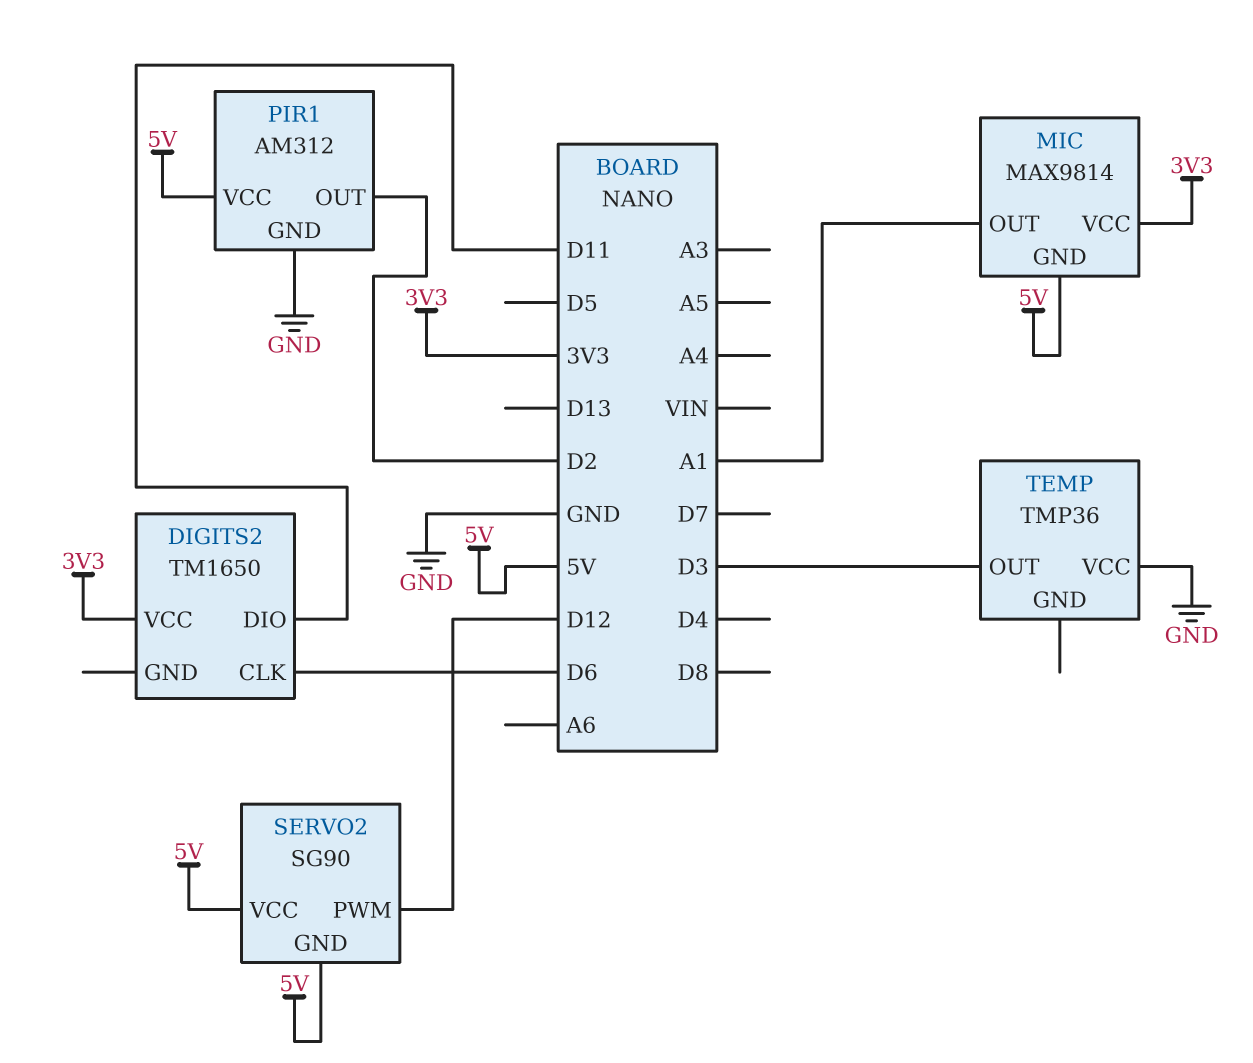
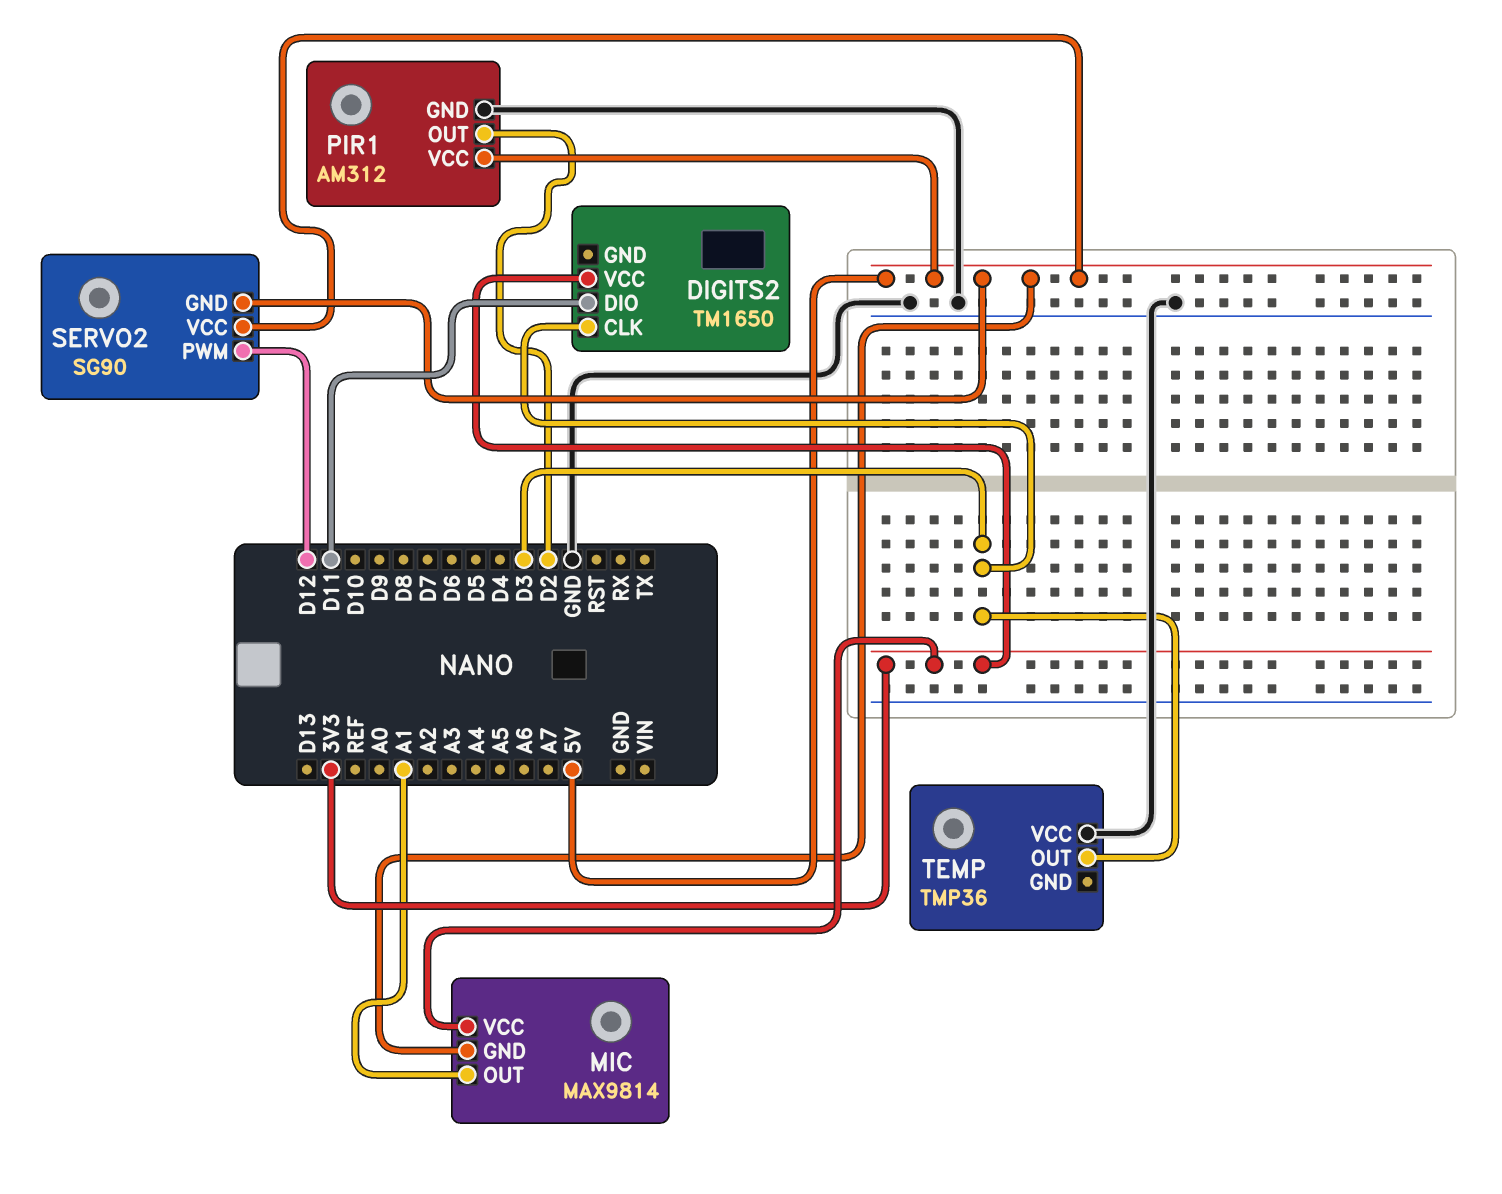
DIGITS2 pin CLK: D6 -> D3

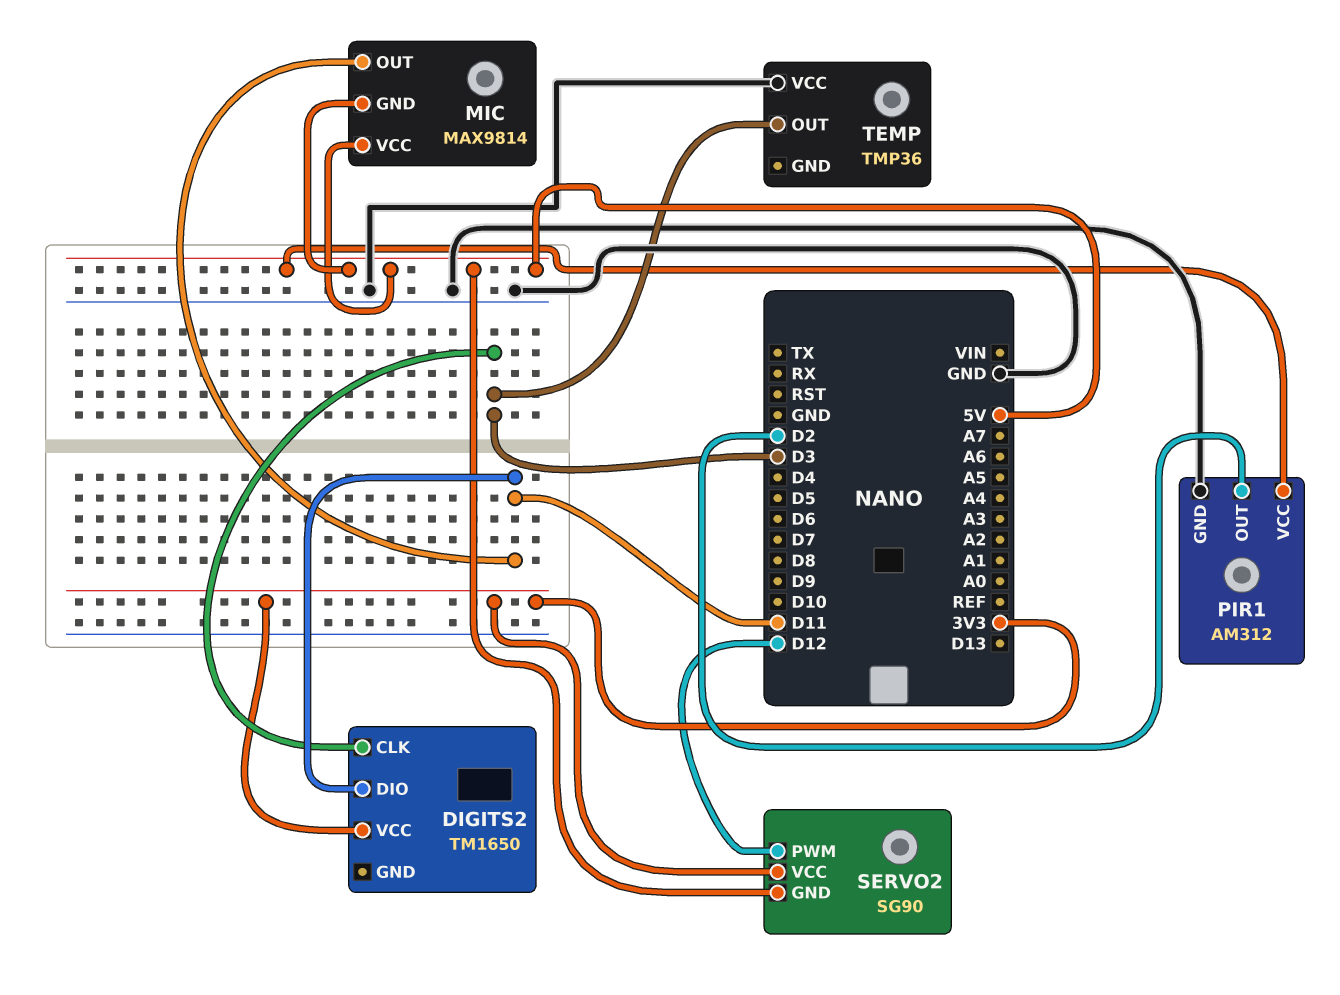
MIC pin OUT: A1 -> D11
MIC pin VCC: 3V3 -> 5V
SERVO2 pin VCC: 5V -> 3V3

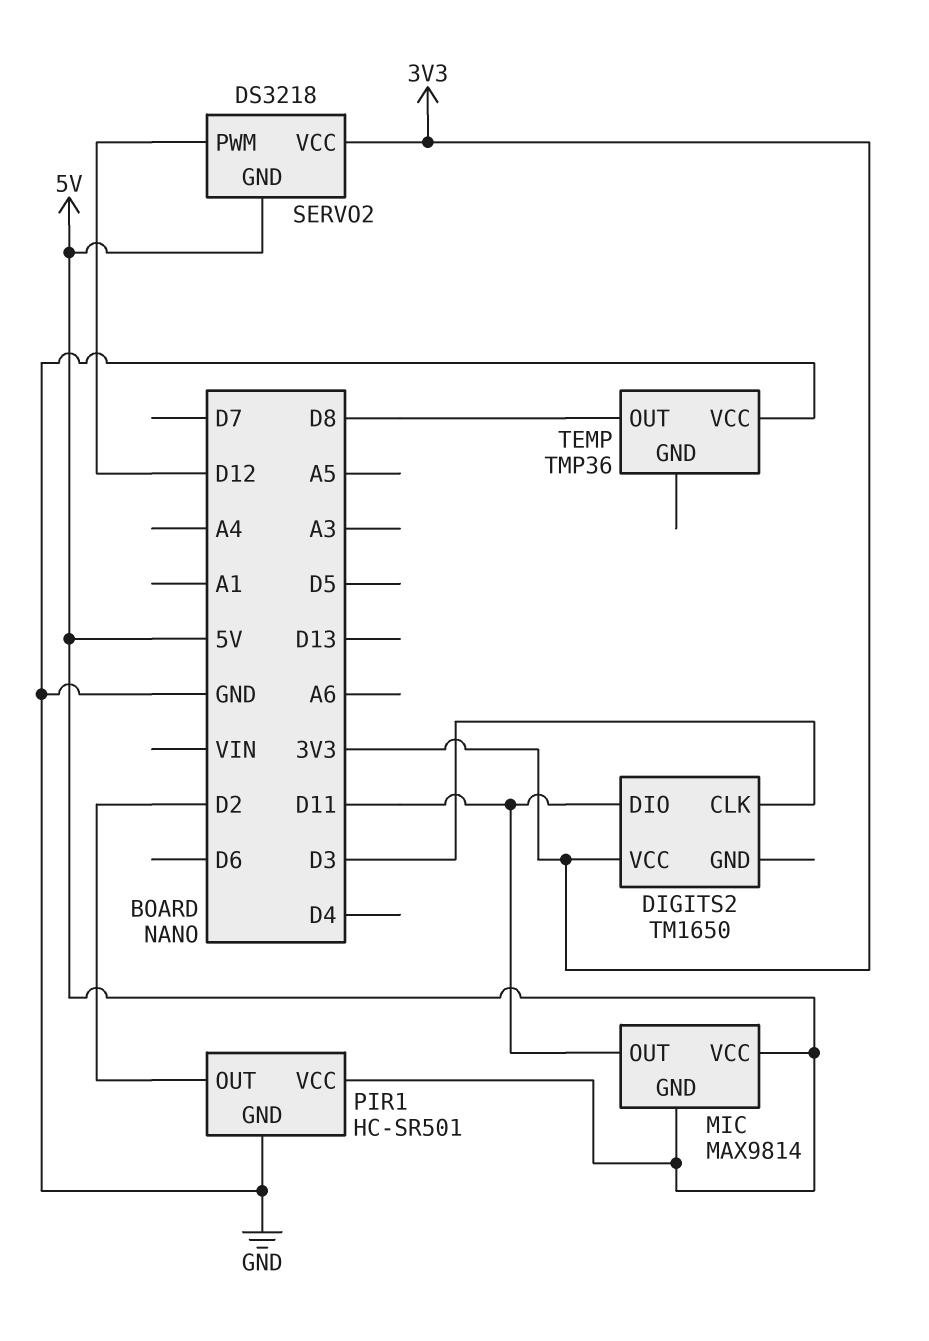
PIR1: AM312 -> HC-SR501
SERVO2: SG90 -> DS3218
TEMP pin OUT: D3 -> D8

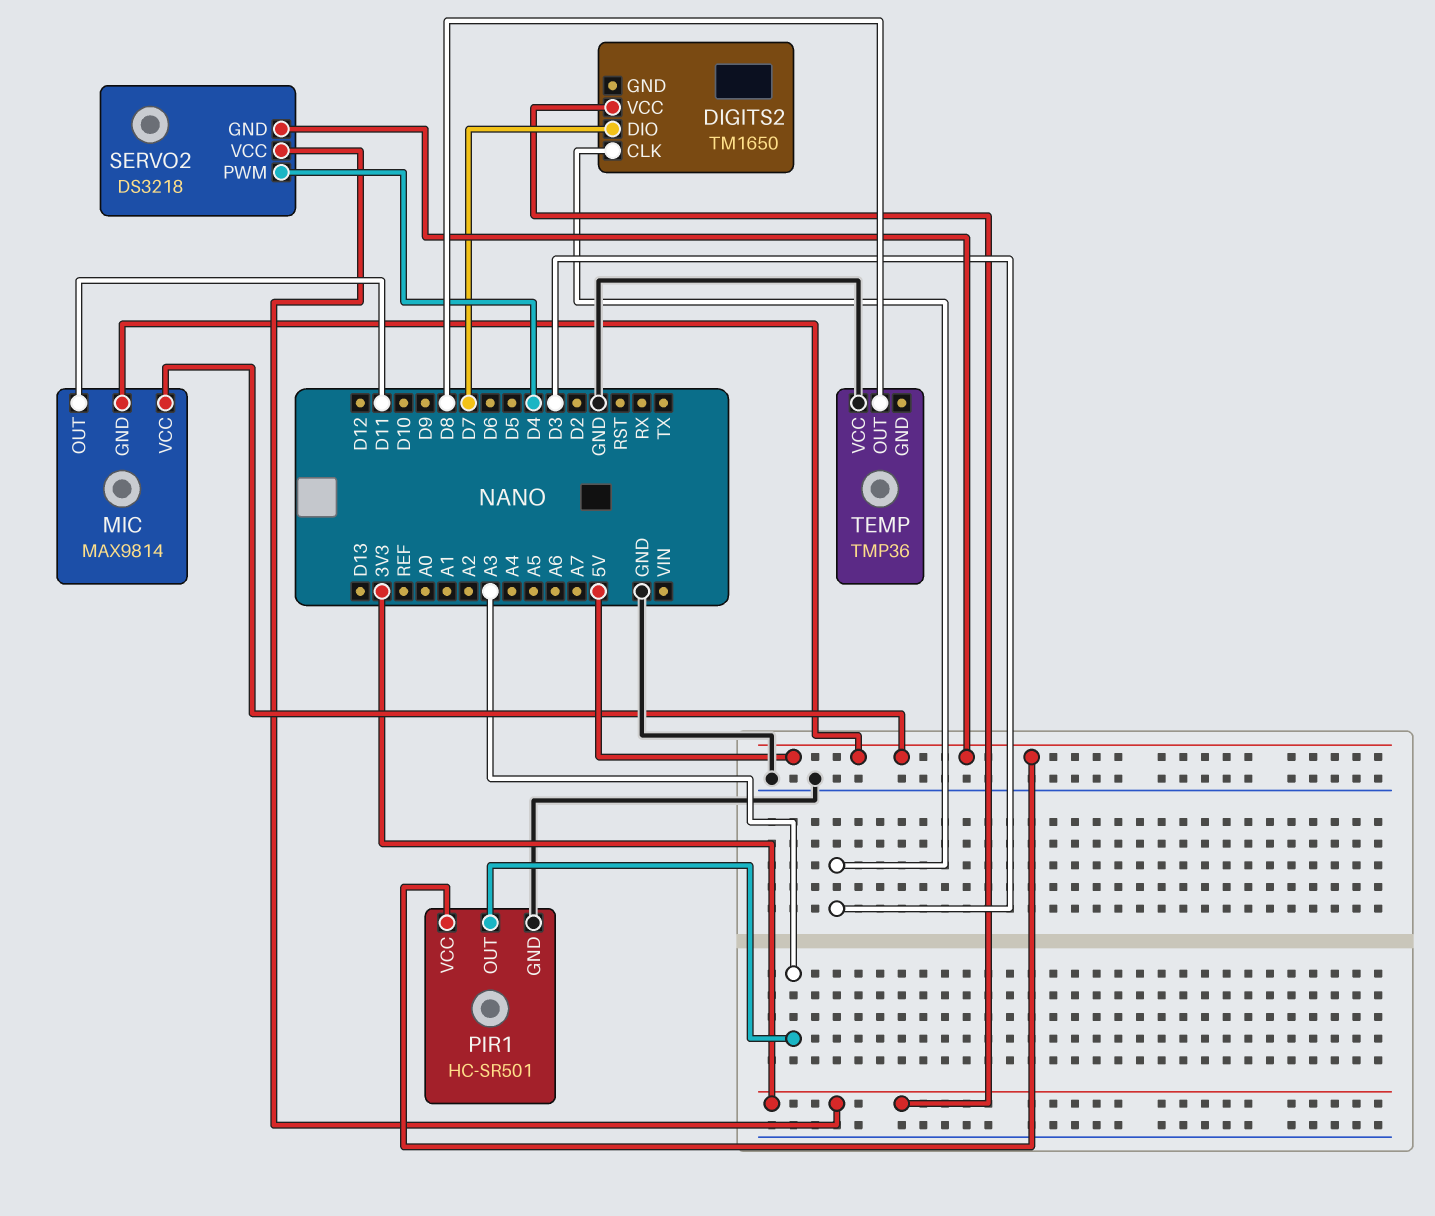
DIGITS2 pin DIO: D11 -> D7
PIR1 pin OUT: D2 -> A3
SERVO2 pin PWM: D12 -> D4

